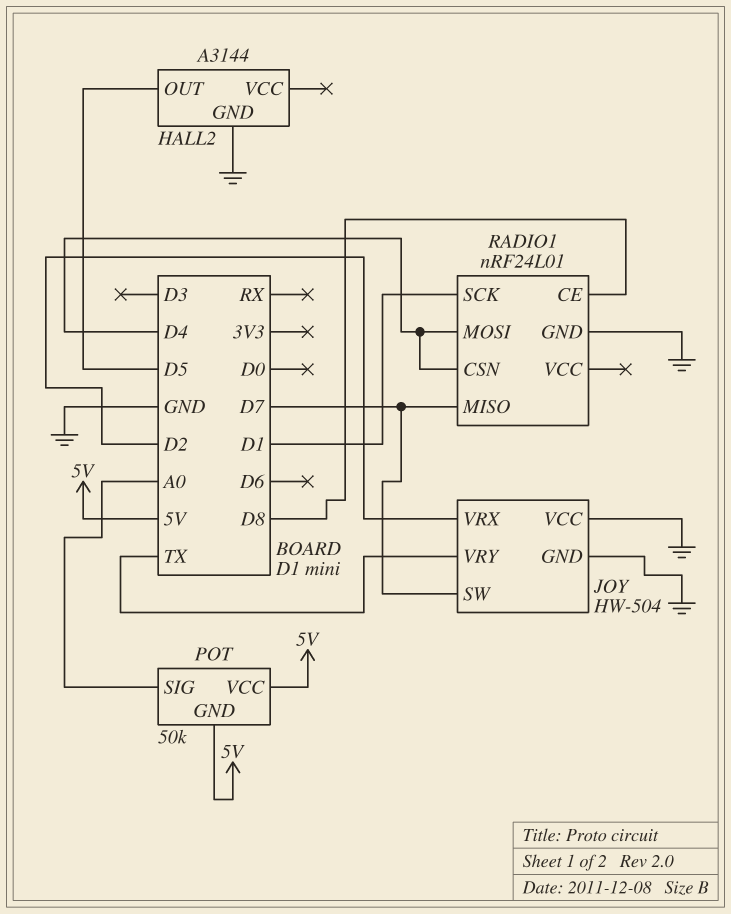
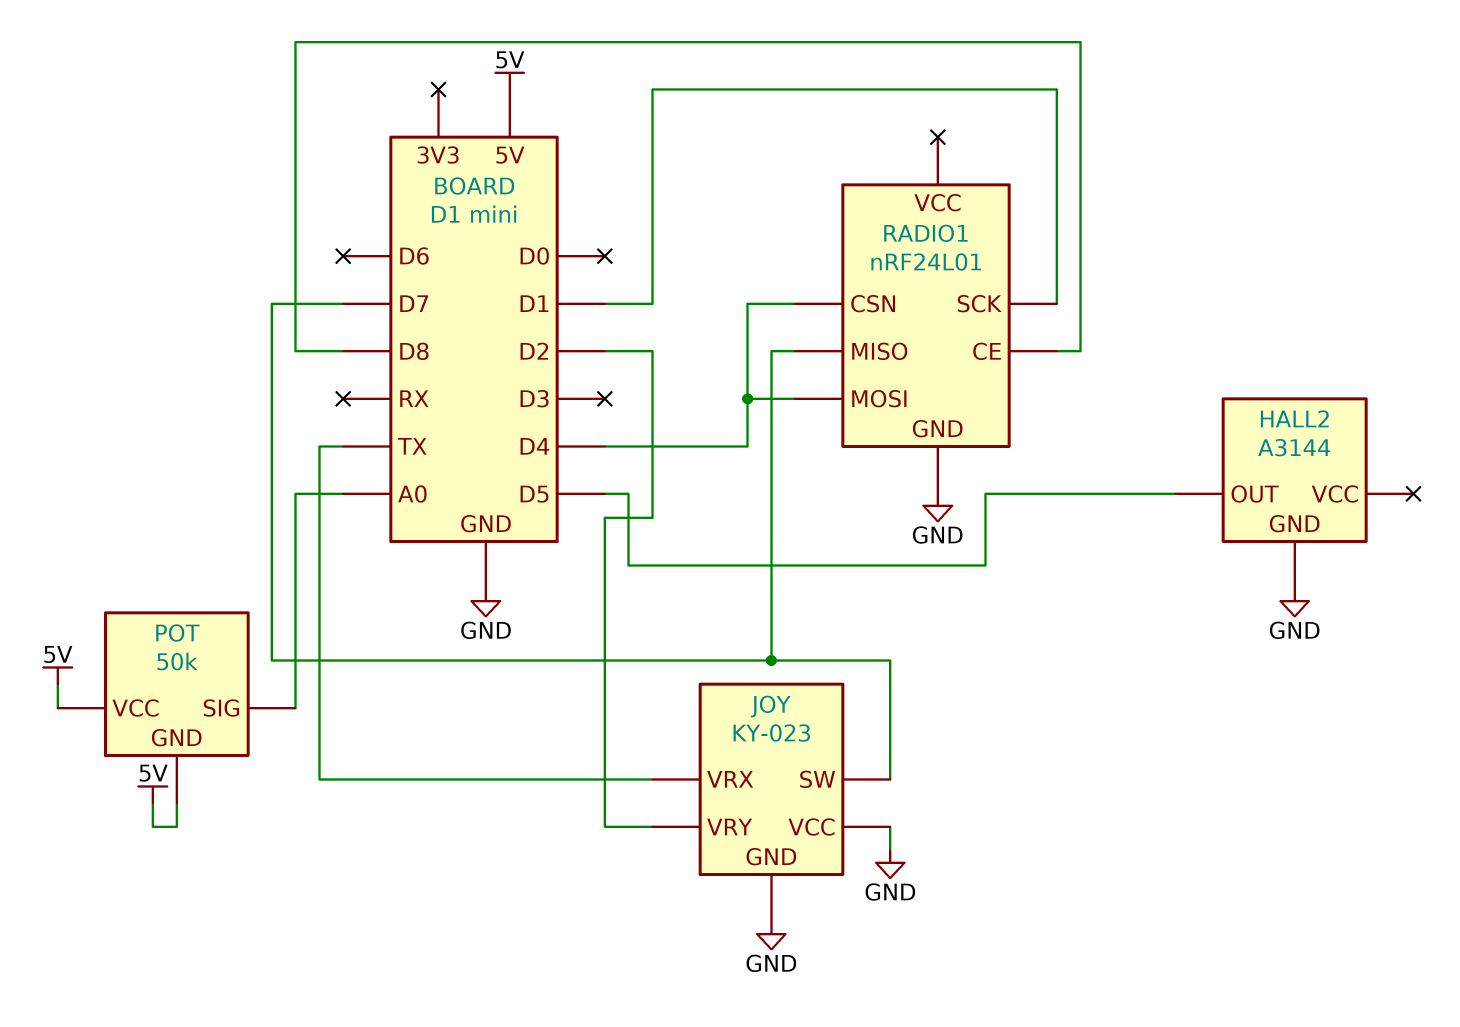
JOY: HW-504 -> KY-023
JOY pin VRX: D2 -> TX
JOY pin VRY: TX -> D2

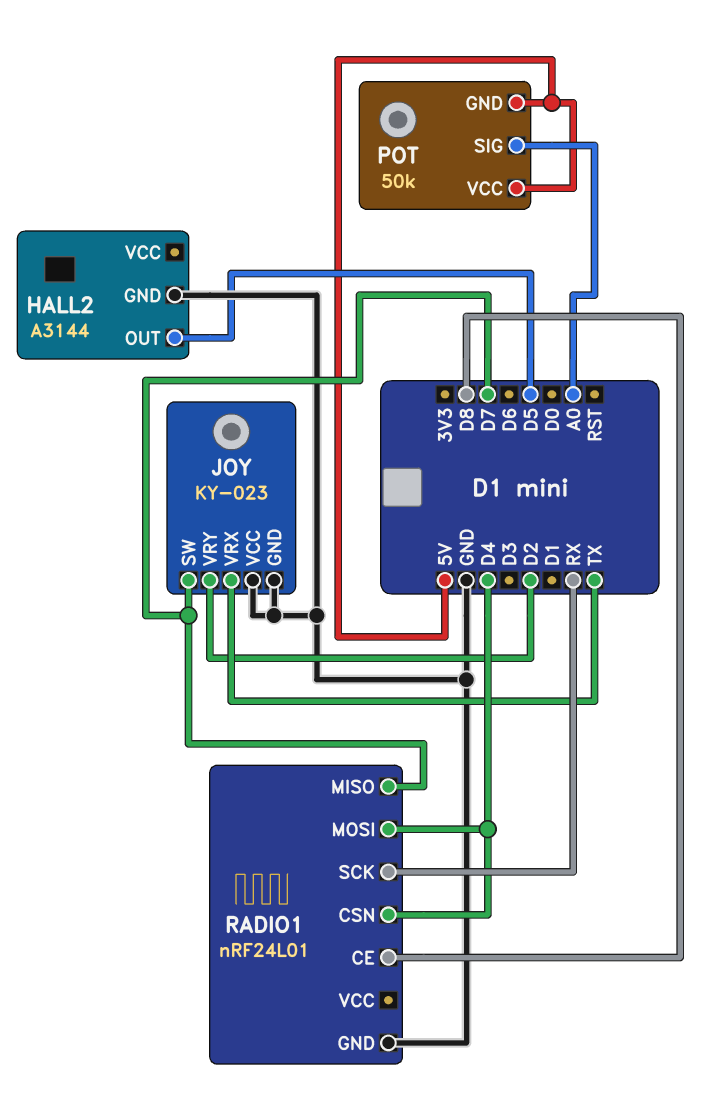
RADIO1 pin SCK: D1 -> RX

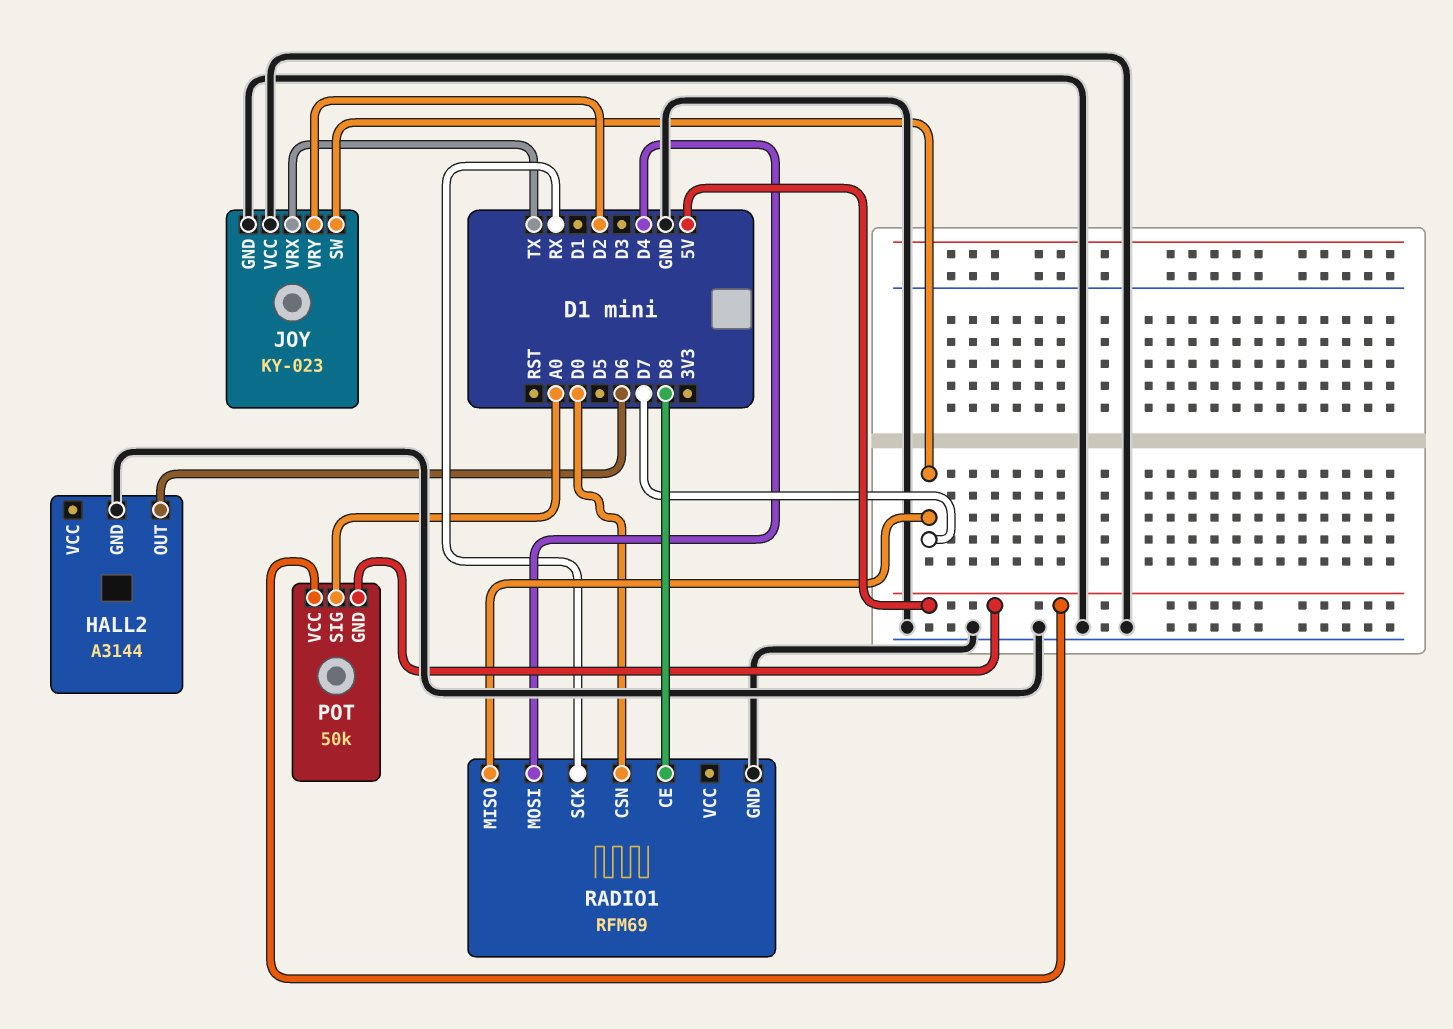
HALL2 pin OUT: D5 -> D6
RADIO1: nRF24L01 -> RFM69
RADIO1 pin CSN: D4 -> D0

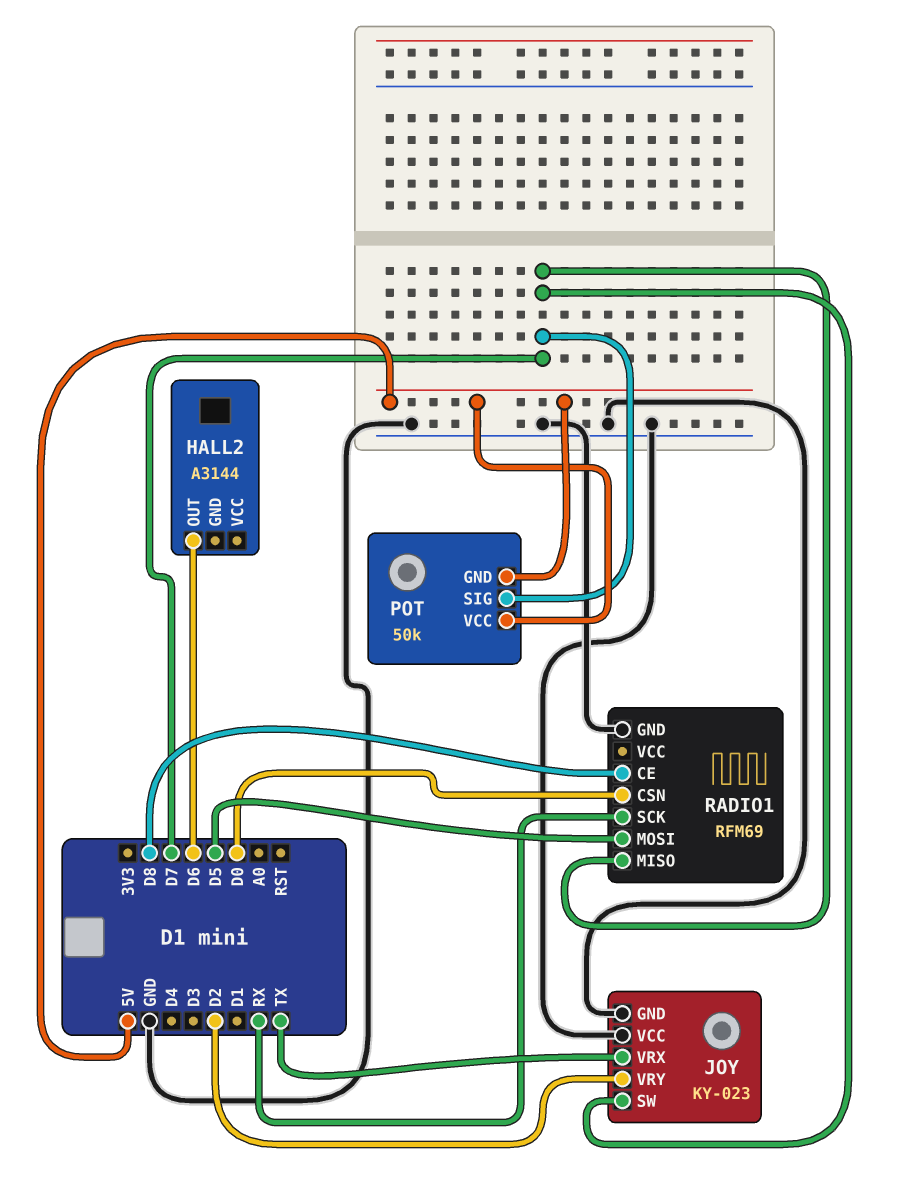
HALL2 pin GND: GND -> none
POT pin SIG: A0 -> D7
RADIO1 pin MOSI: D4 -> D5

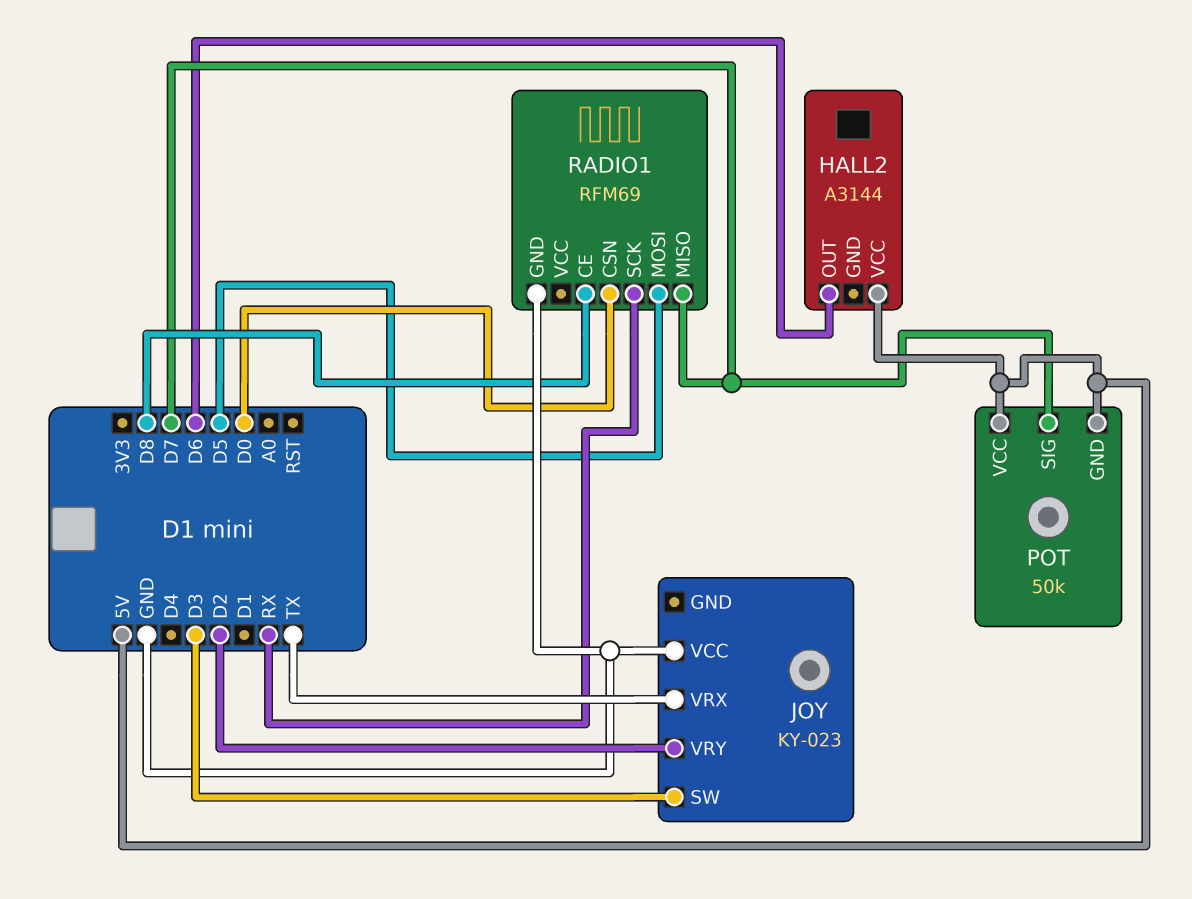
HALL2 pin VCC: none -> 5V
JOY pin GND: GND -> none
JOY pin SW: D7 -> D3

